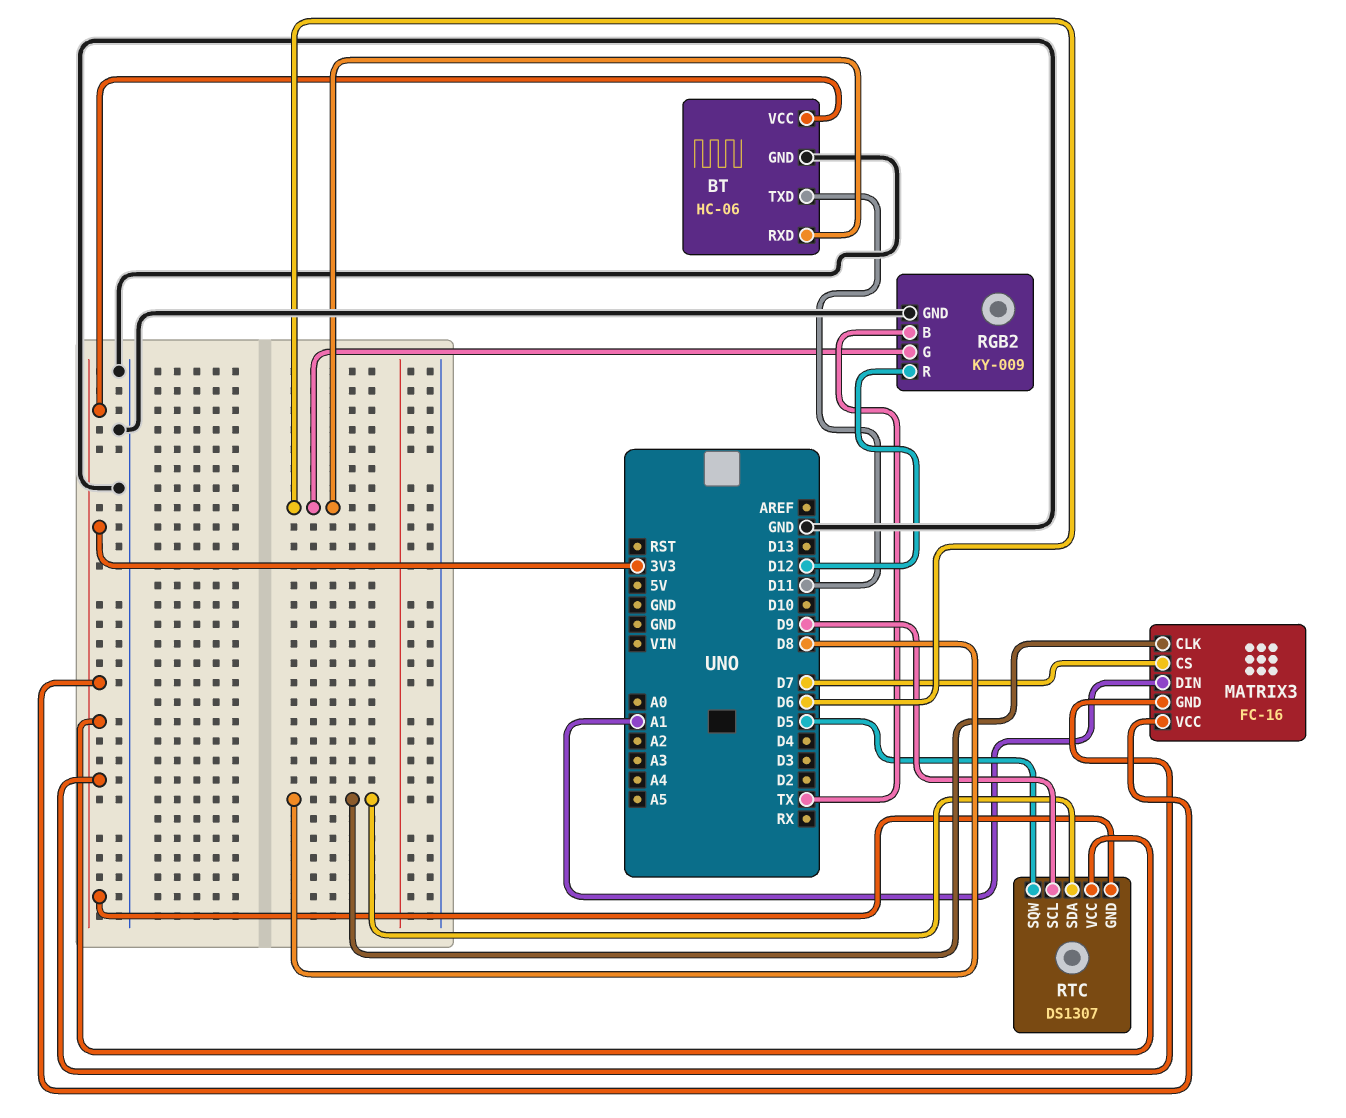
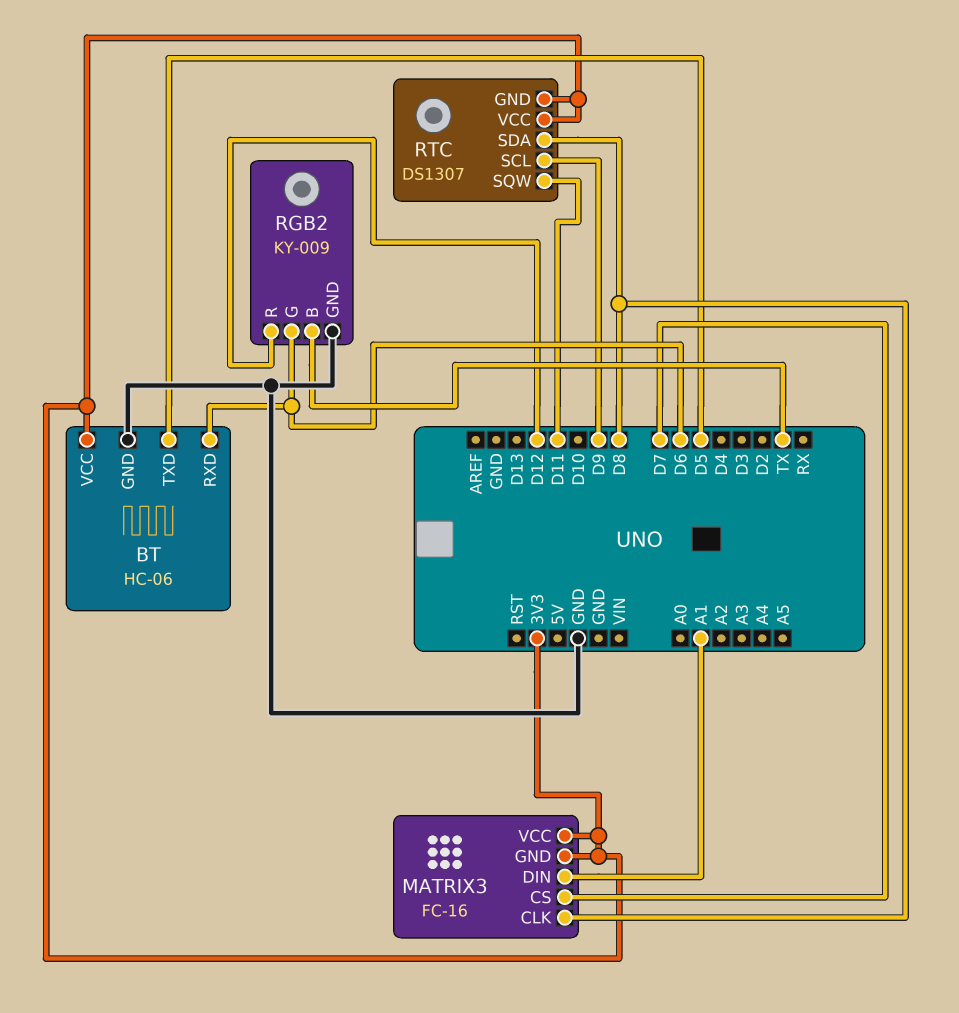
BT pin TXD: D11 -> D5
RTC pin SQW: D5 -> D11

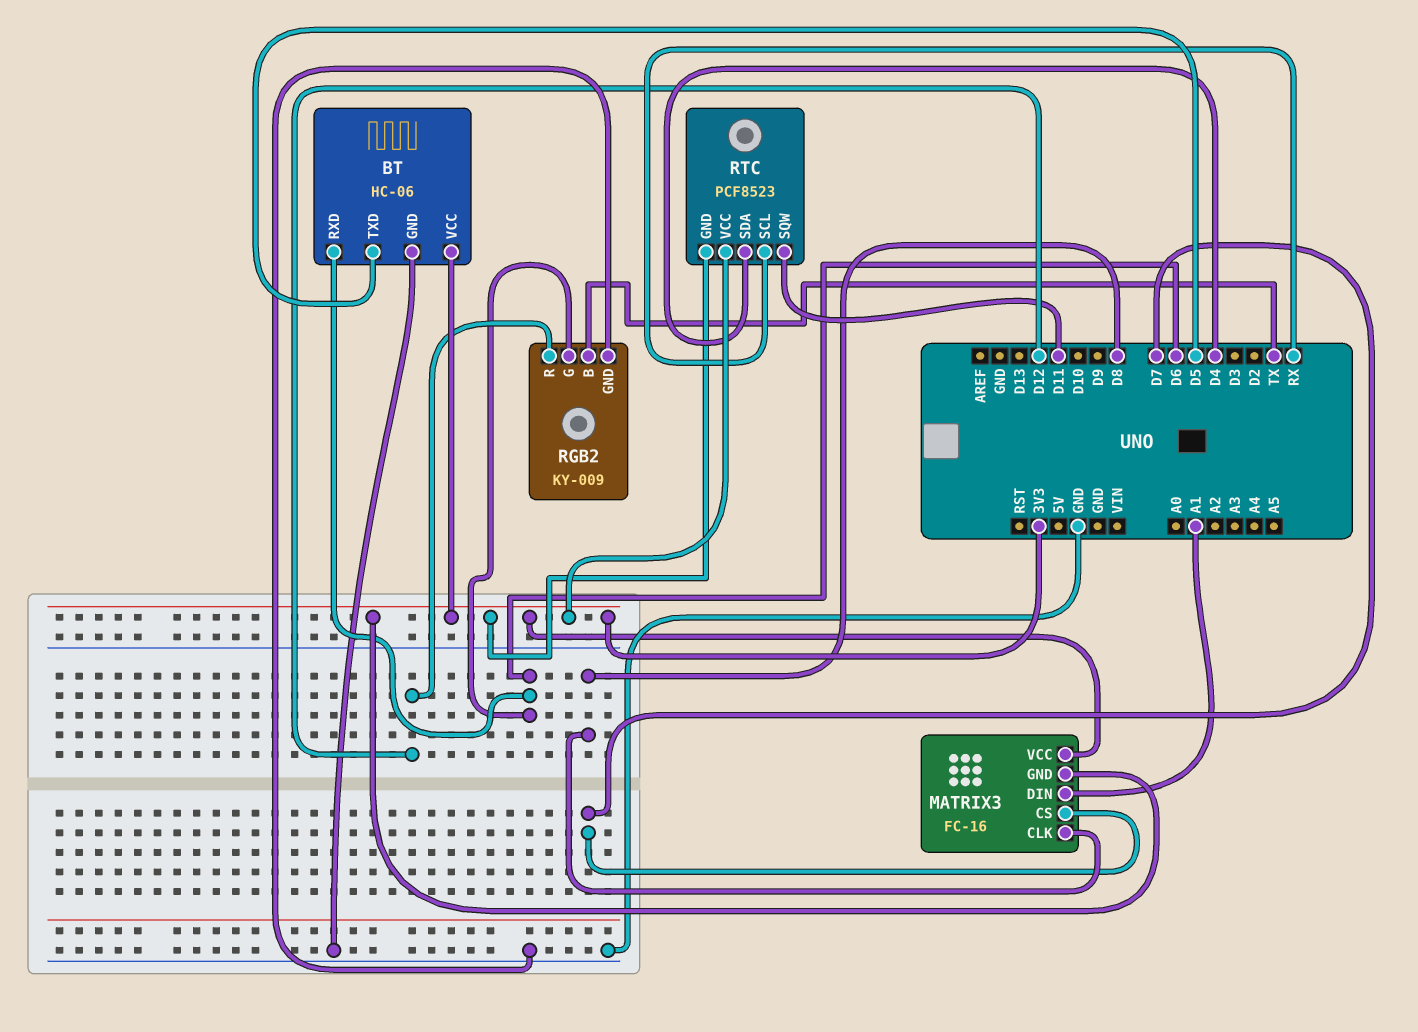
RTC: DS1307 -> PCF8523
RTC pin SCL: D9 -> RX
RTC pin SDA: D8 -> D4

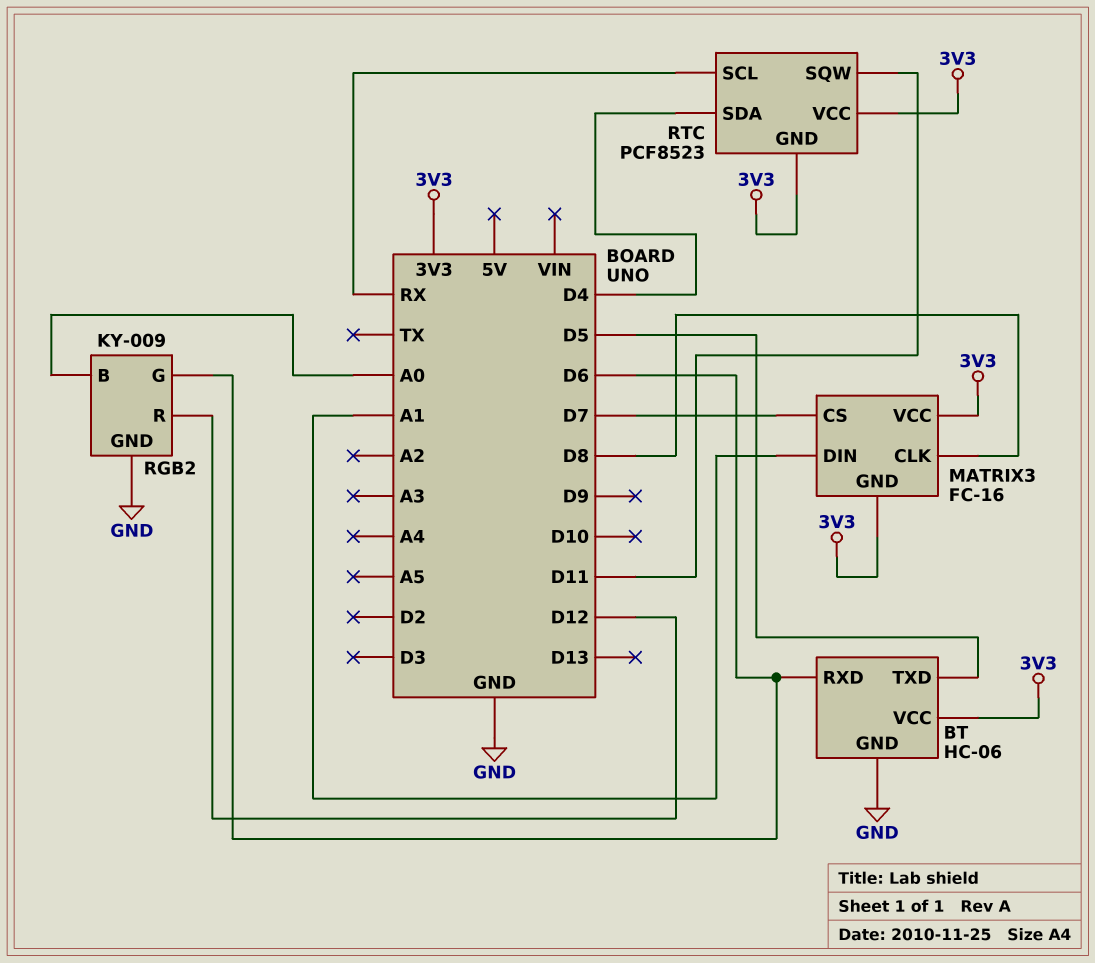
RGB2 pin B: TX -> A0

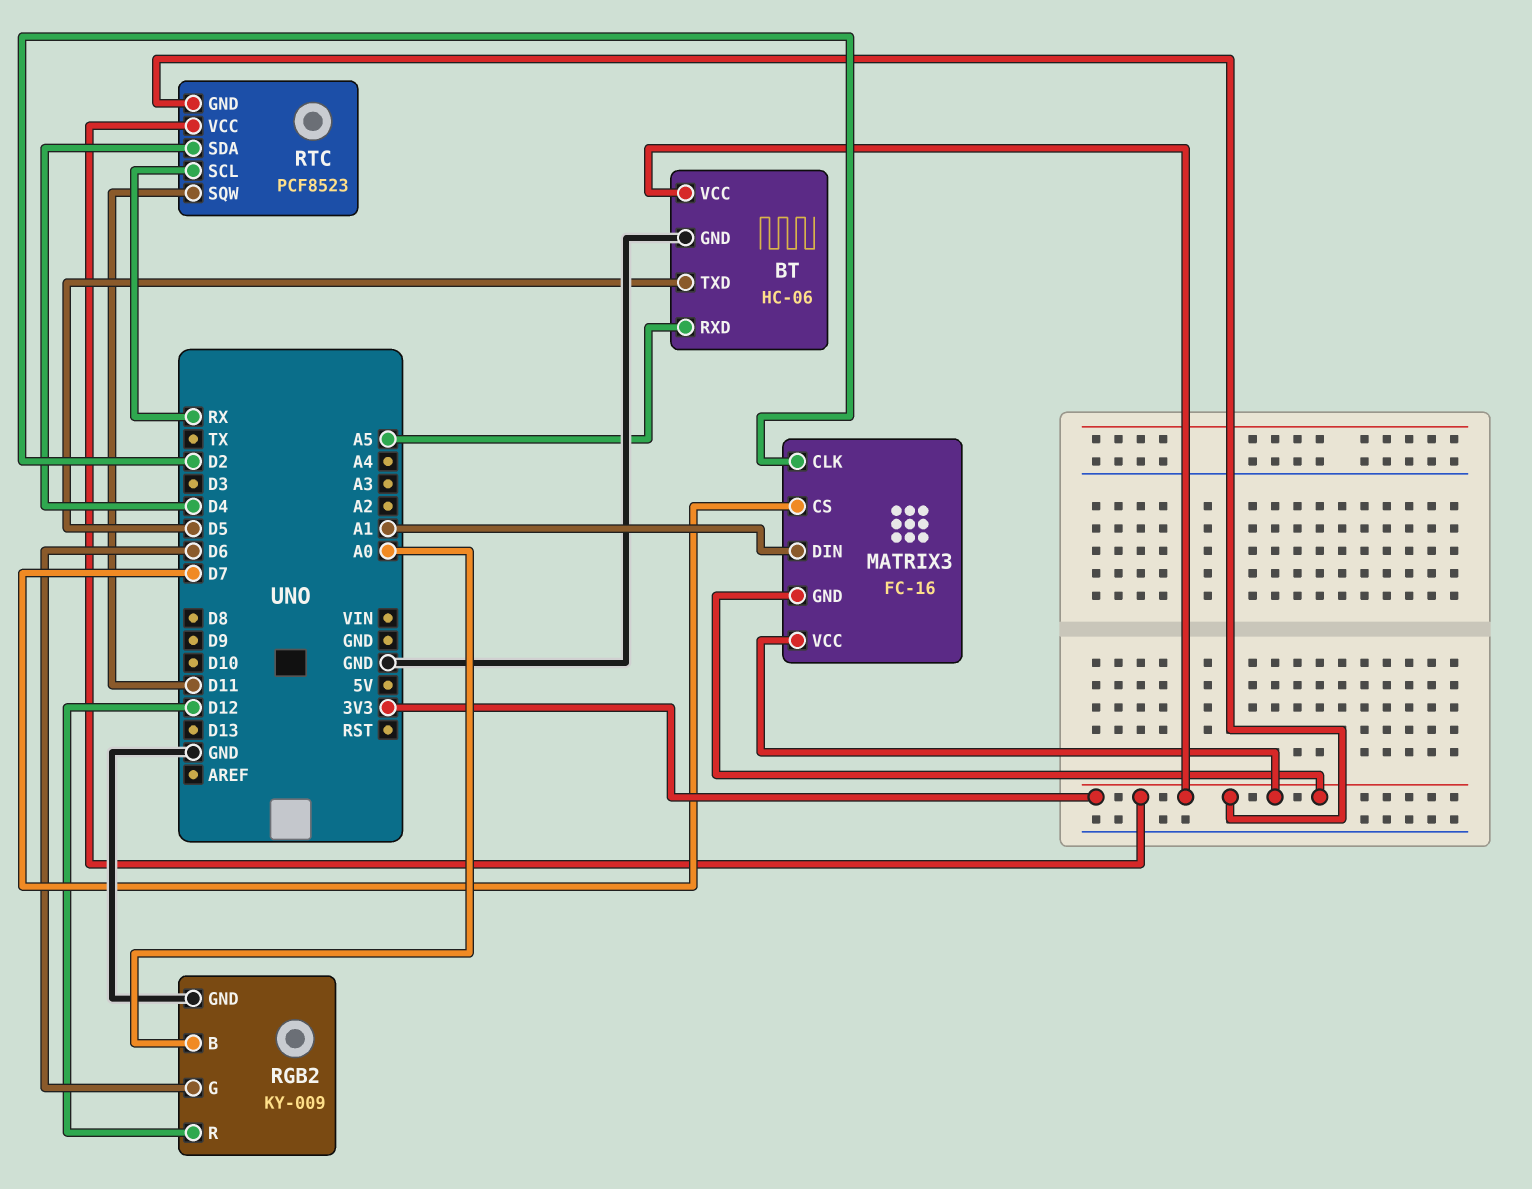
BT pin RXD: D6 -> A5
MATRIX3 pin CLK: D8 -> D2

